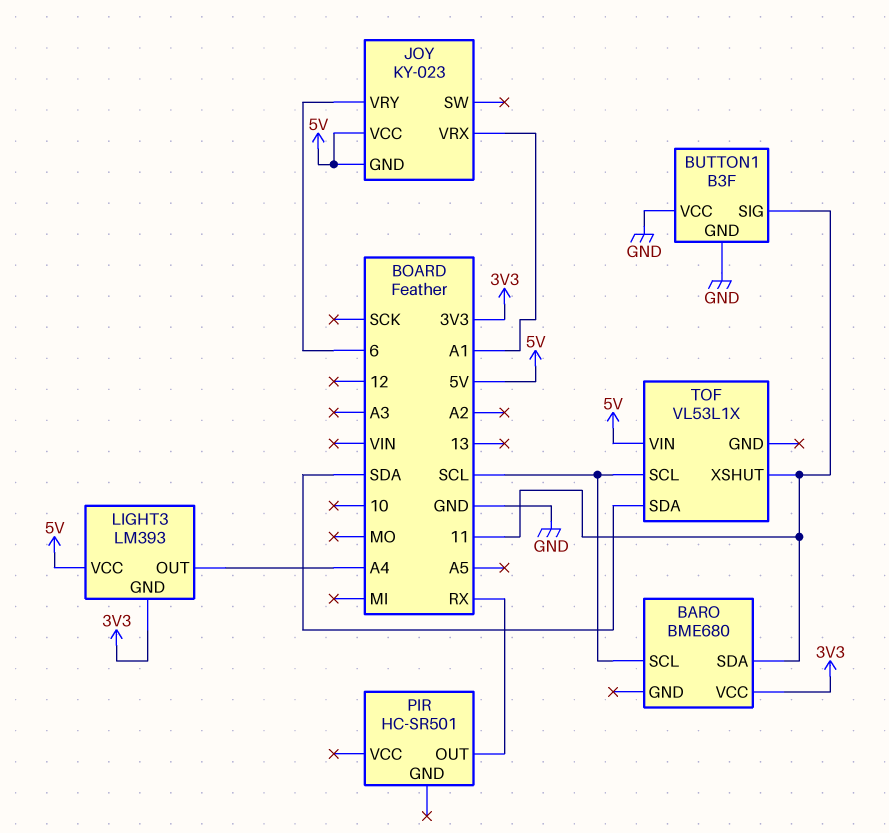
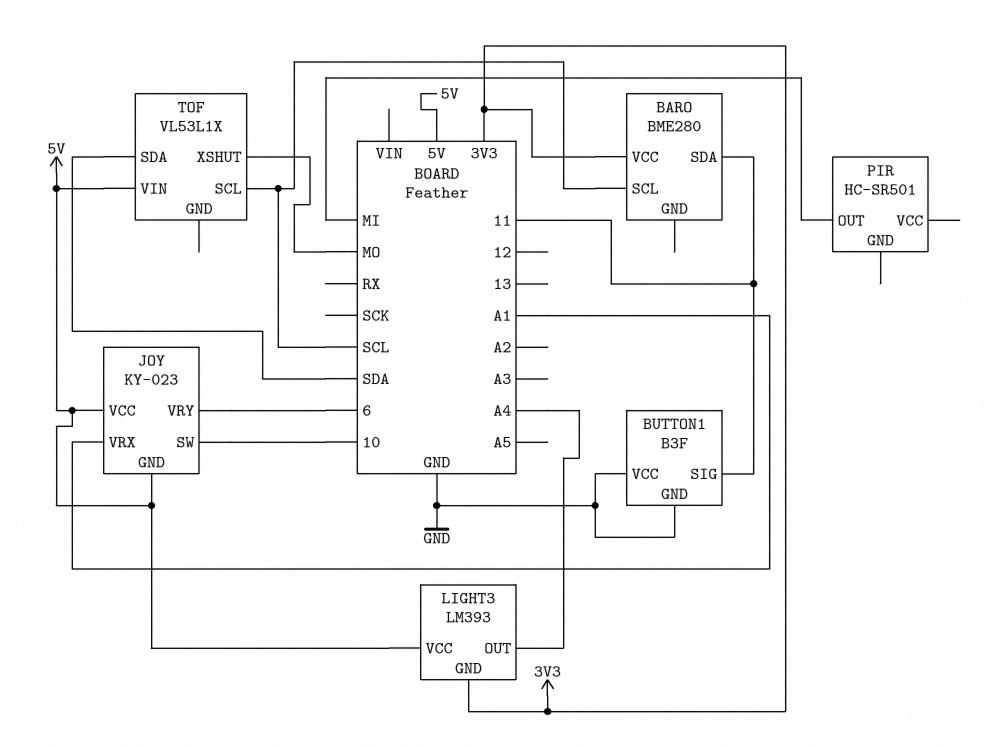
BARO: BME680 -> BME280
JOY pin SW: none -> 10
PIR pin OUT: RX -> MI
TOF pin XSHUT: 11 -> MO

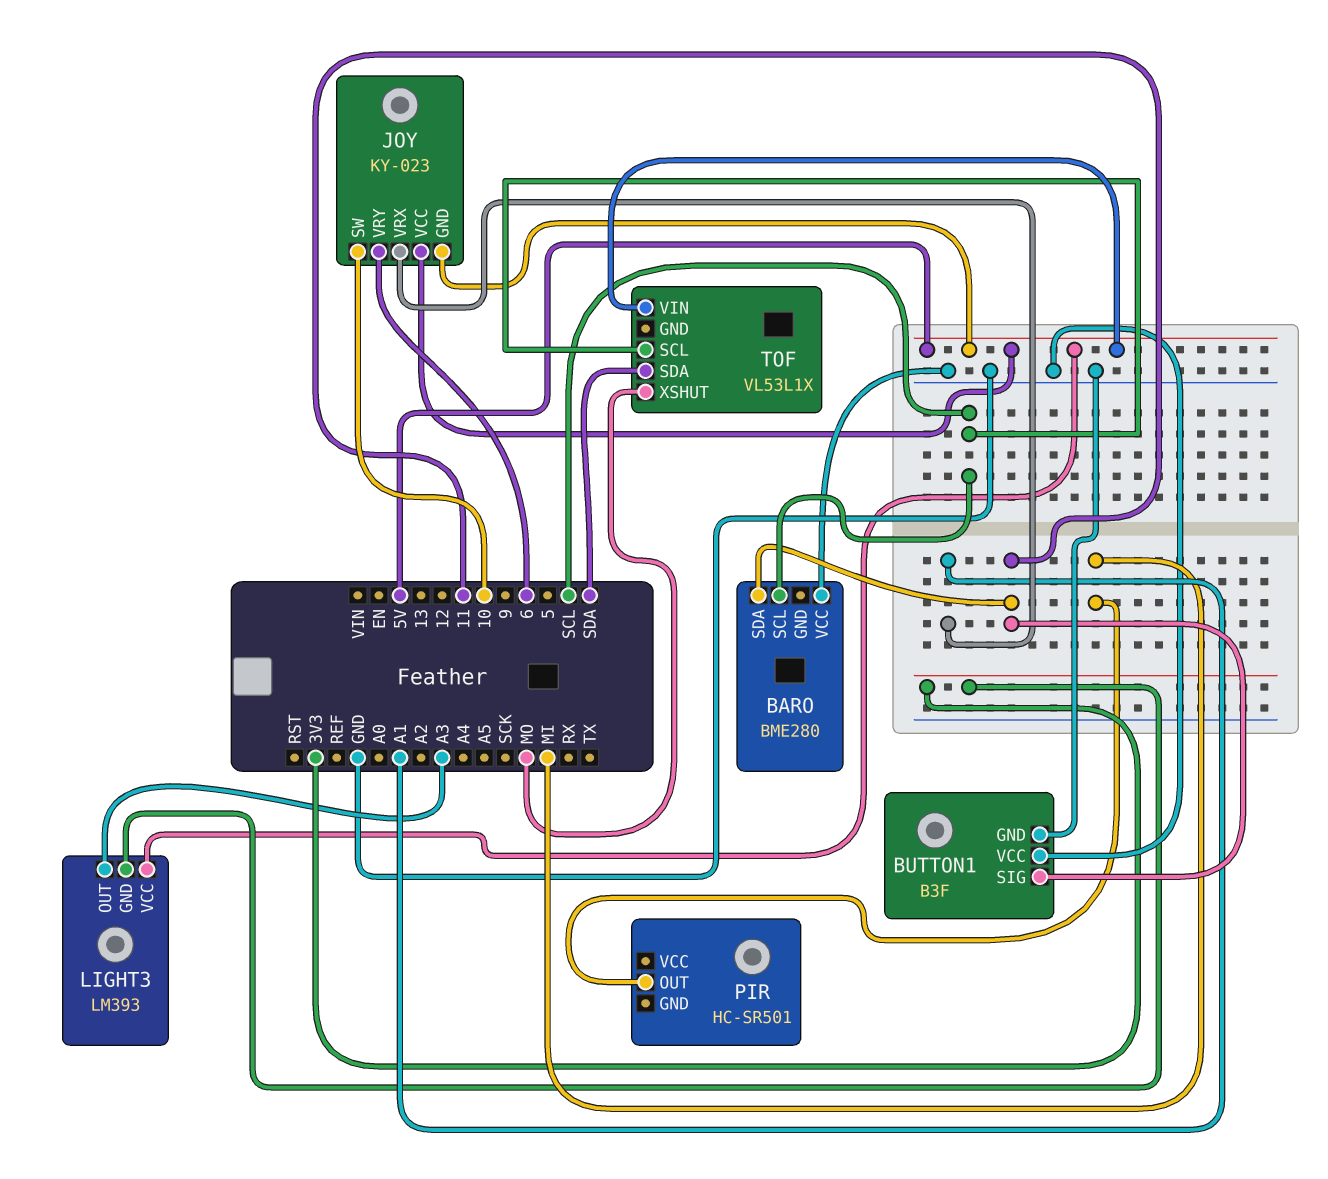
BARO pin VCC: 3V3 -> GND
LIGHT3 pin OUT: A4 -> A3

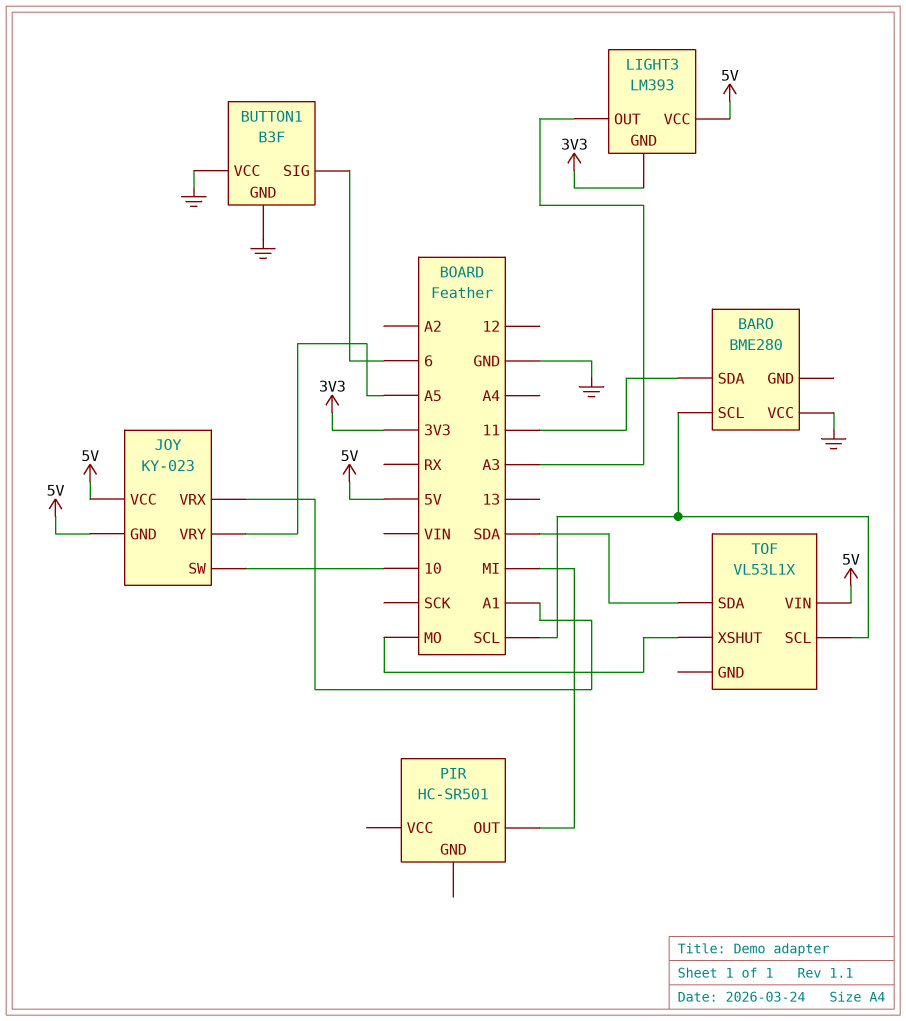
BUTTON1 pin SIG: 11 -> 6
JOY pin VRY: 6 -> A5

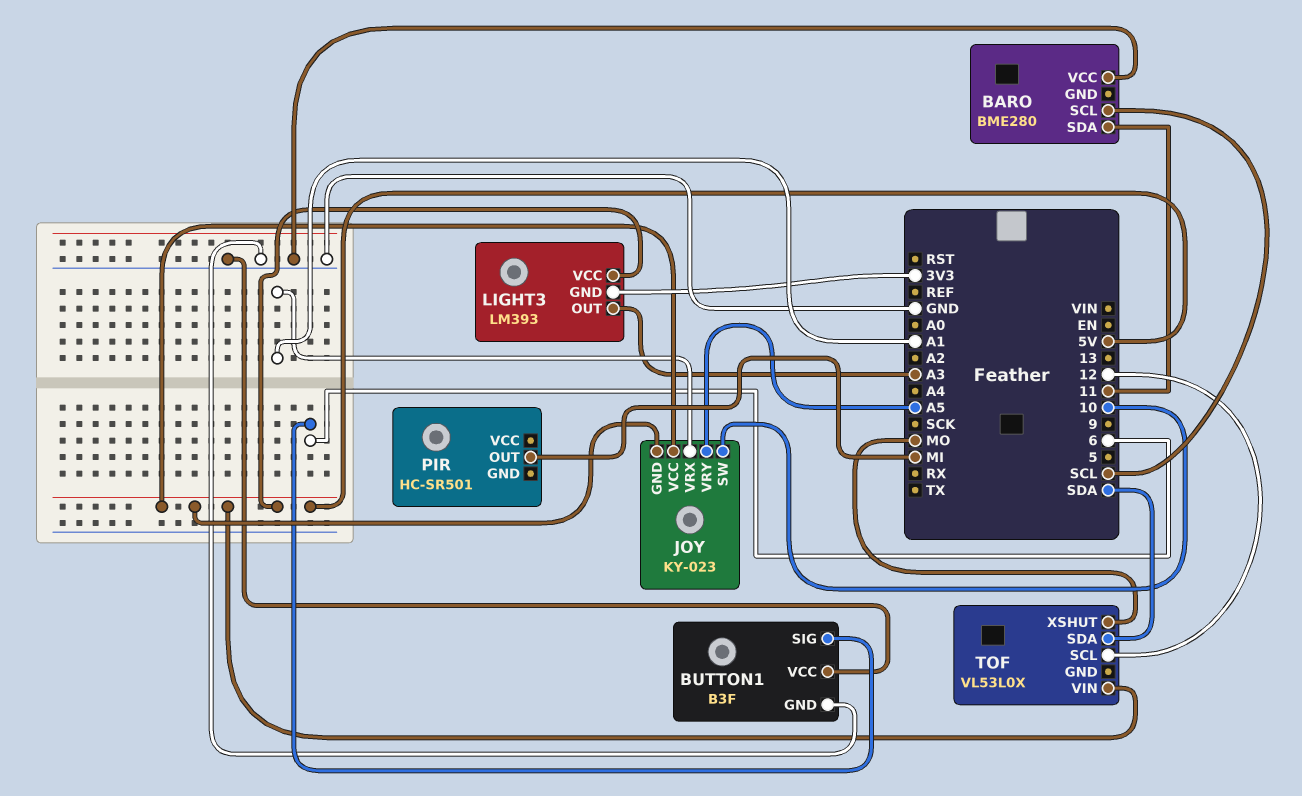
TOF: VL53L1X -> VL53L0X
TOF pin SCL: SCL -> 12

